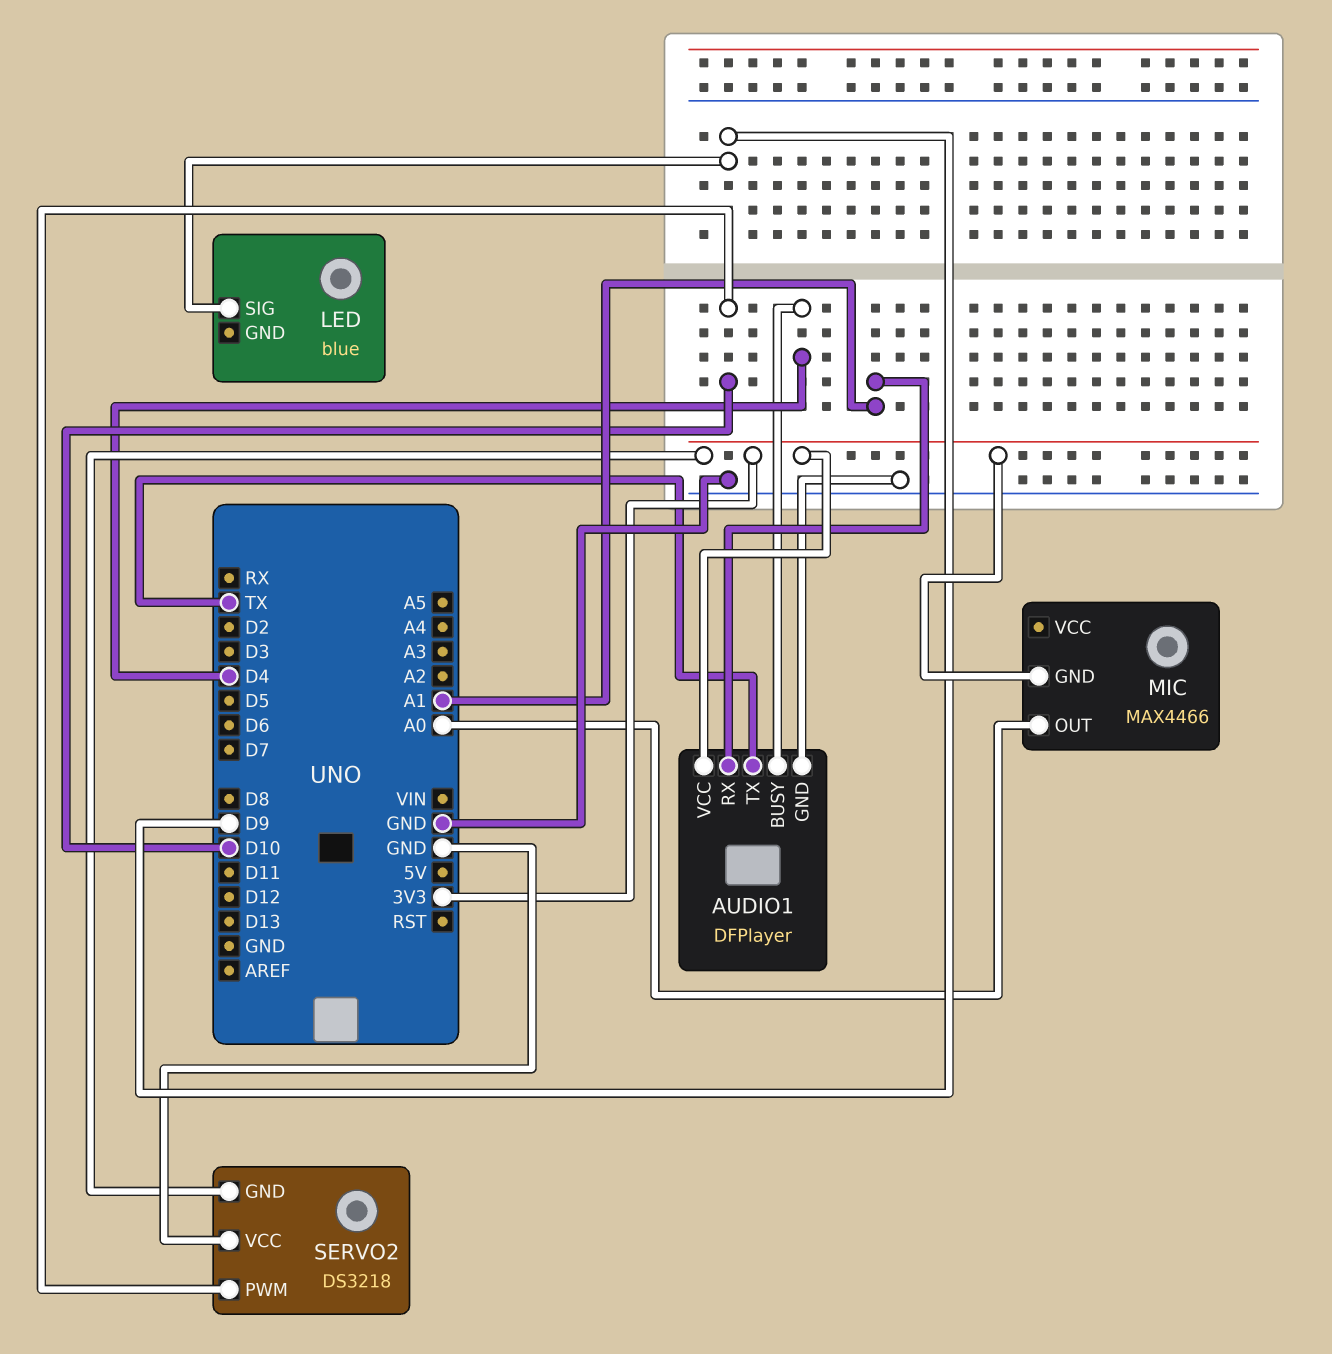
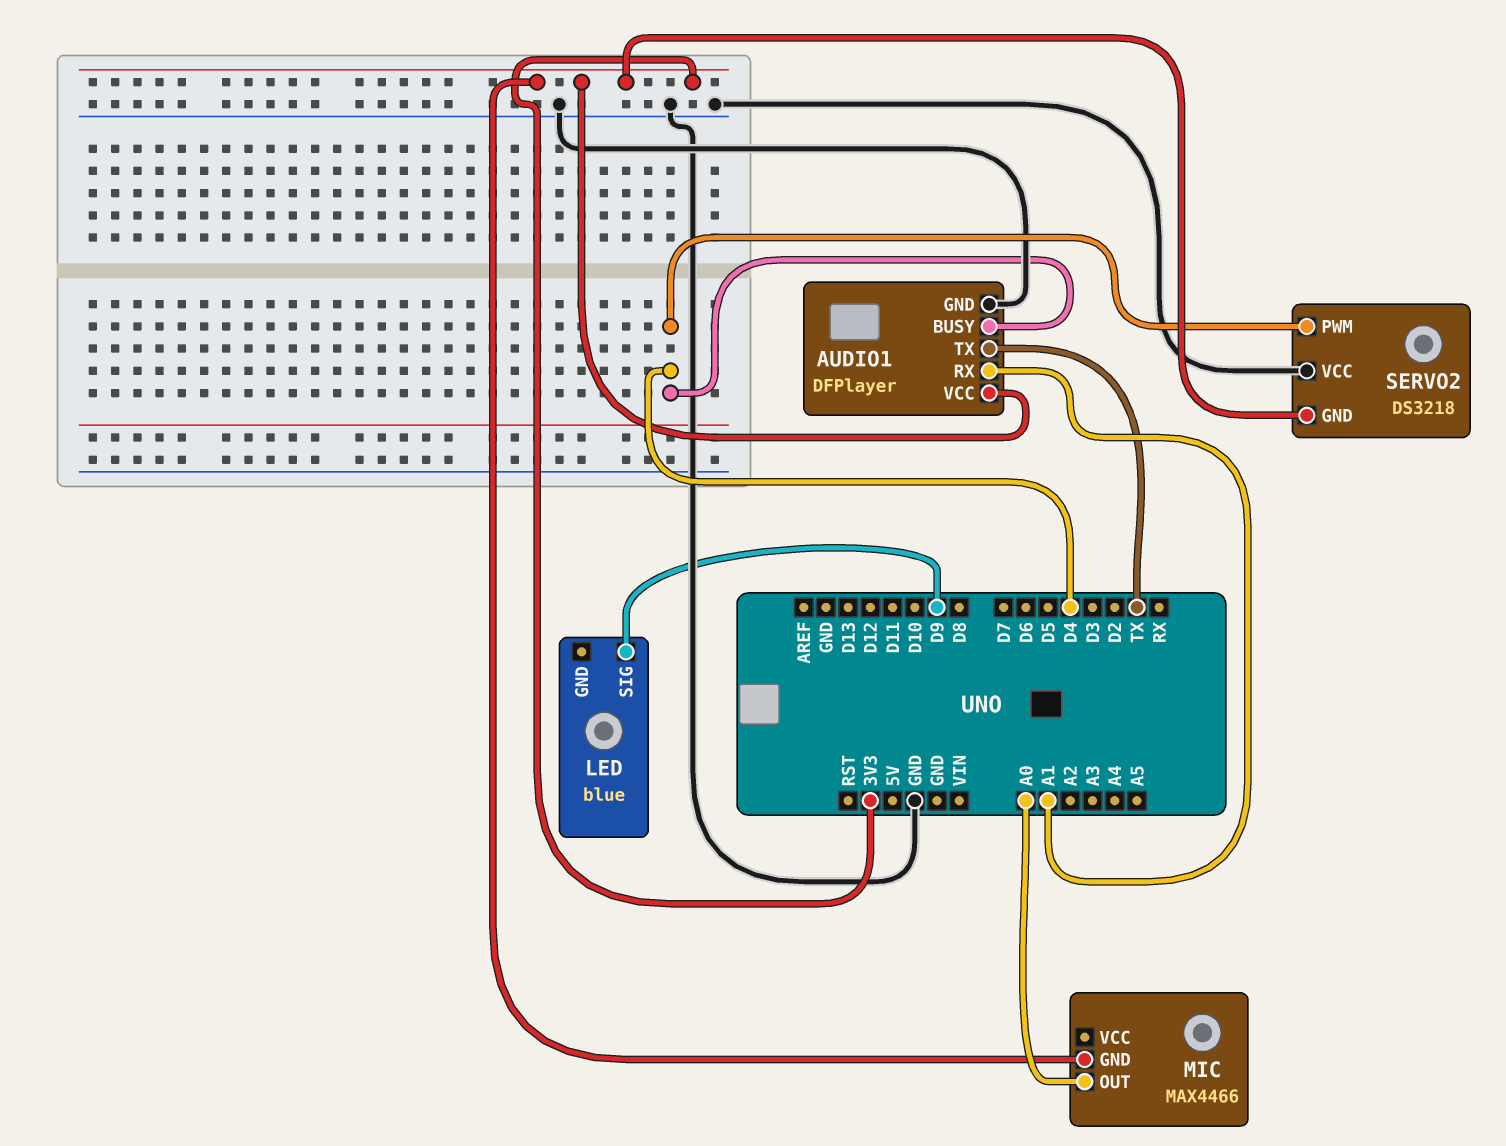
SERVO2 pin PWM: D10 -> D4

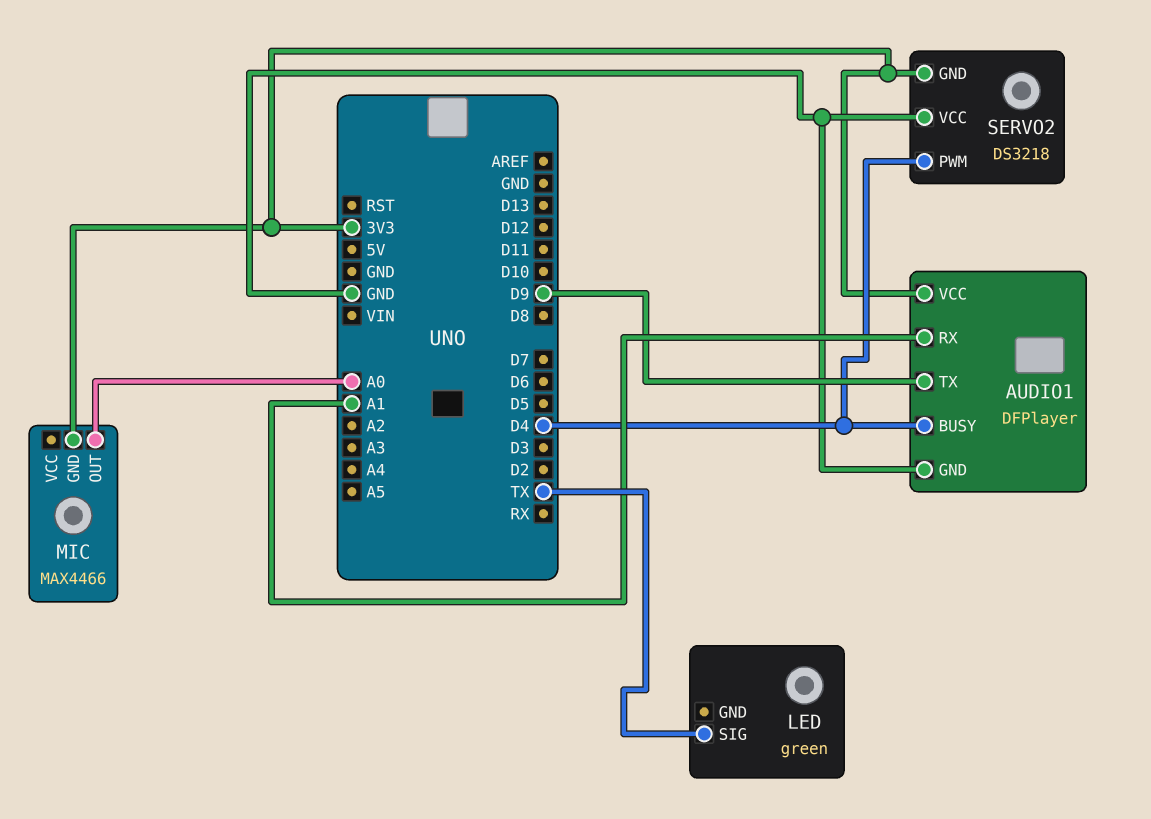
AUDIO1 pin TX: TX -> D9
LED: blue -> green
LED pin SIG: D9 -> TX

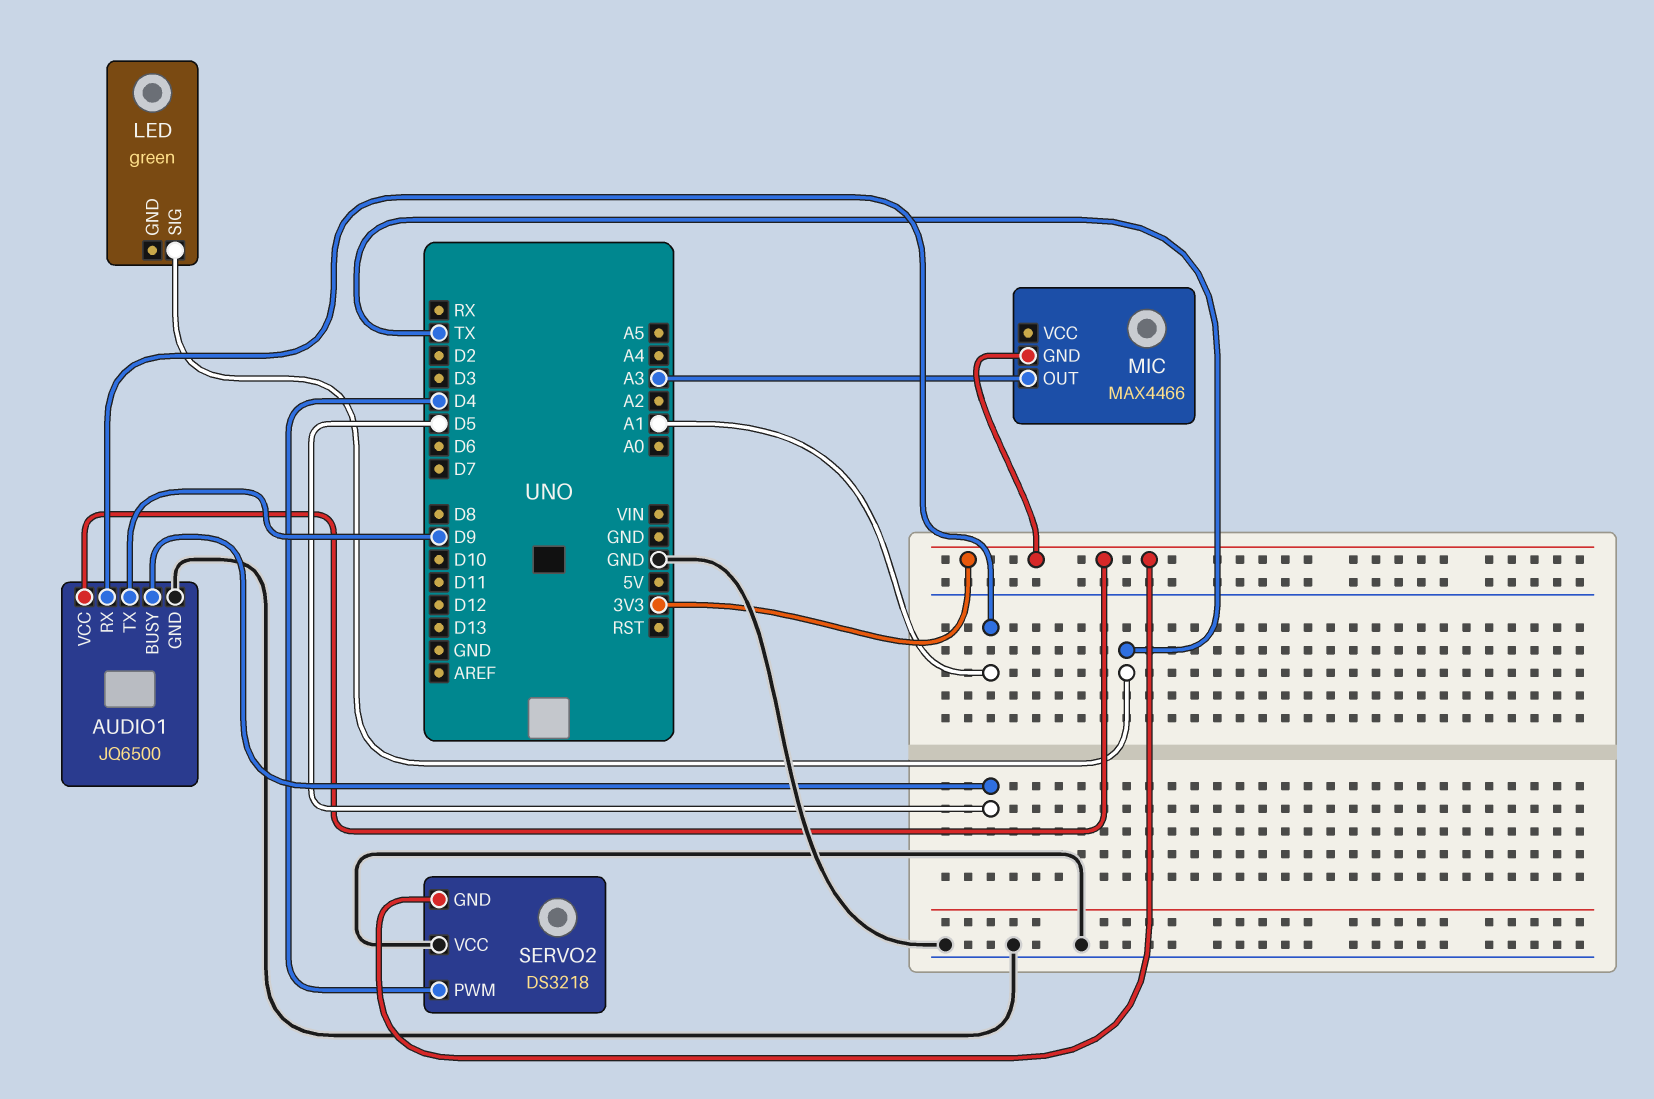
AUDIO1: DFPlayer -> JQ6500
AUDIO1 pin BUSY: D4 -> D5
MIC pin OUT: A0 -> A3

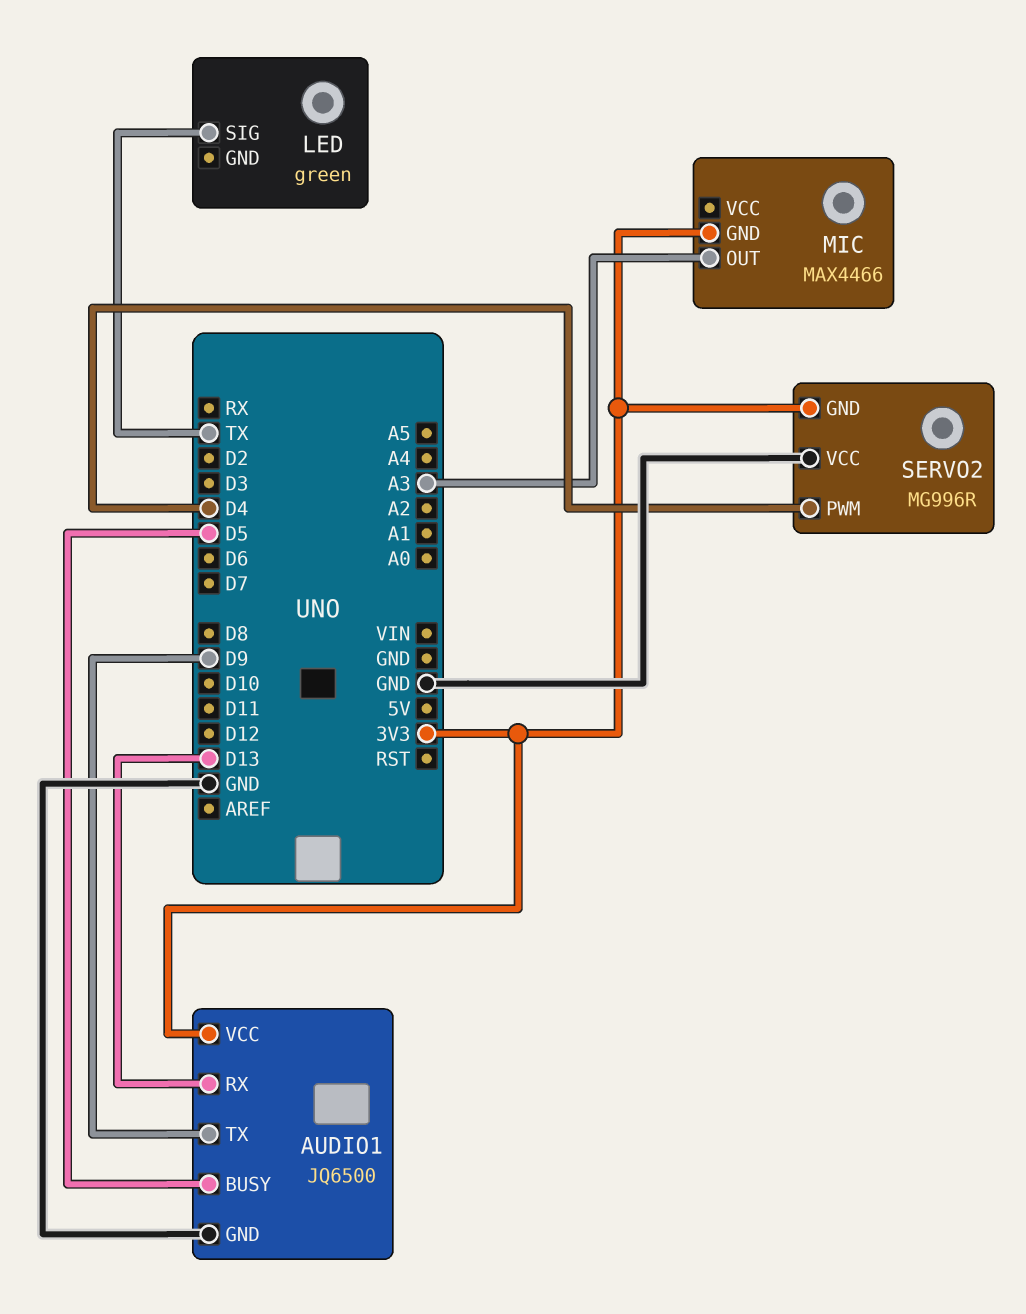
AUDIO1 pin RX: A1 -> D13
SERVO2: DS3218 -> MG996R

